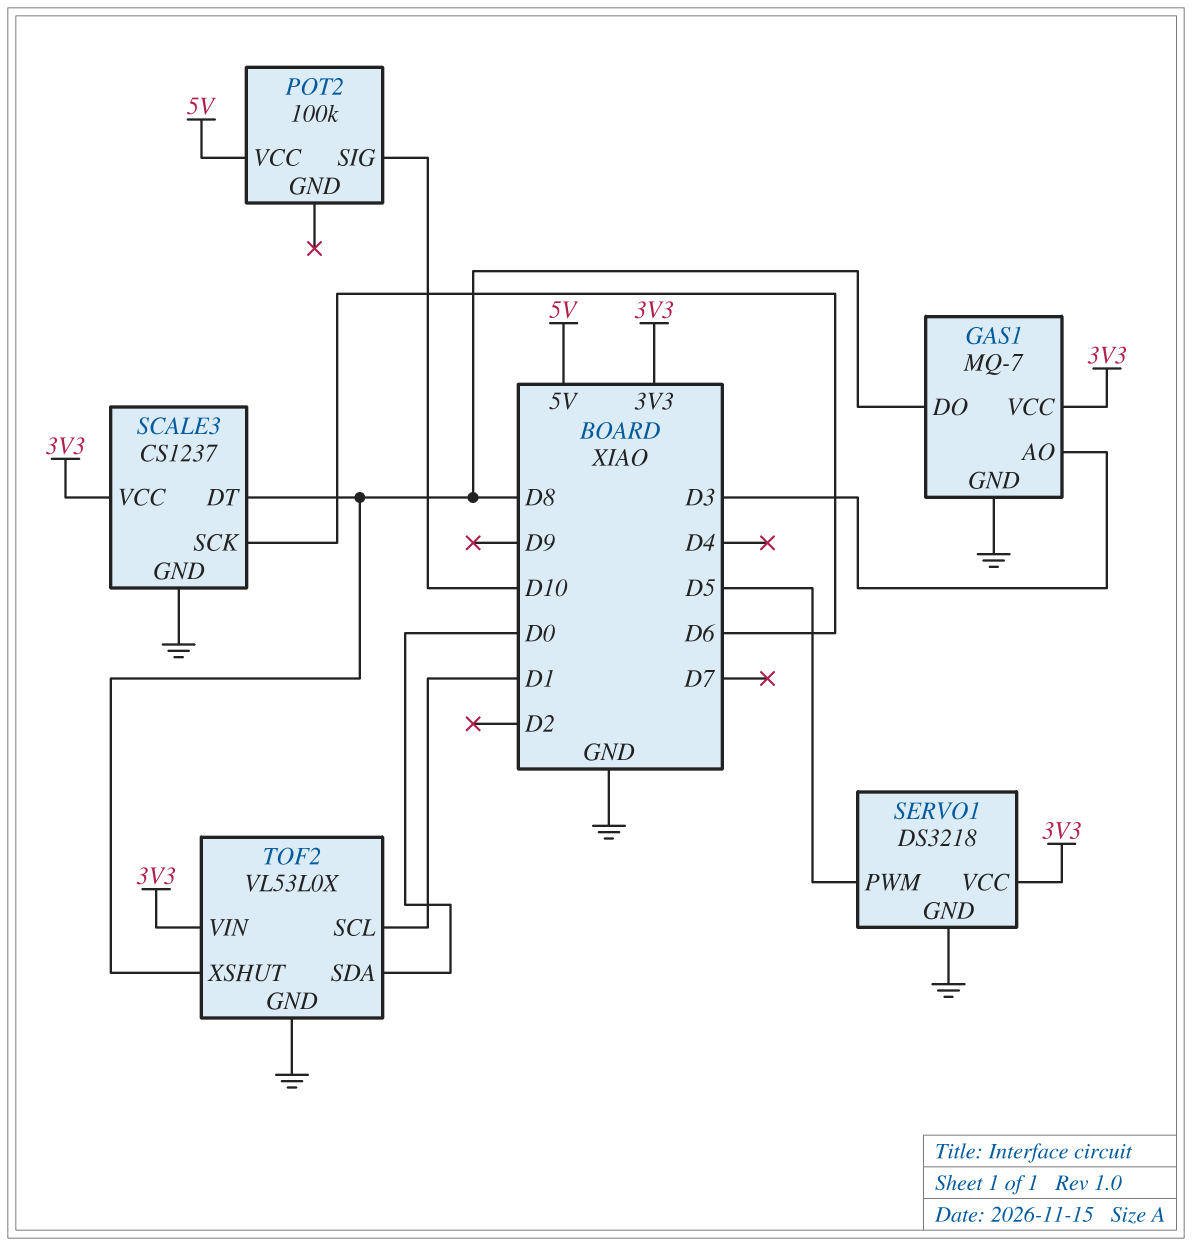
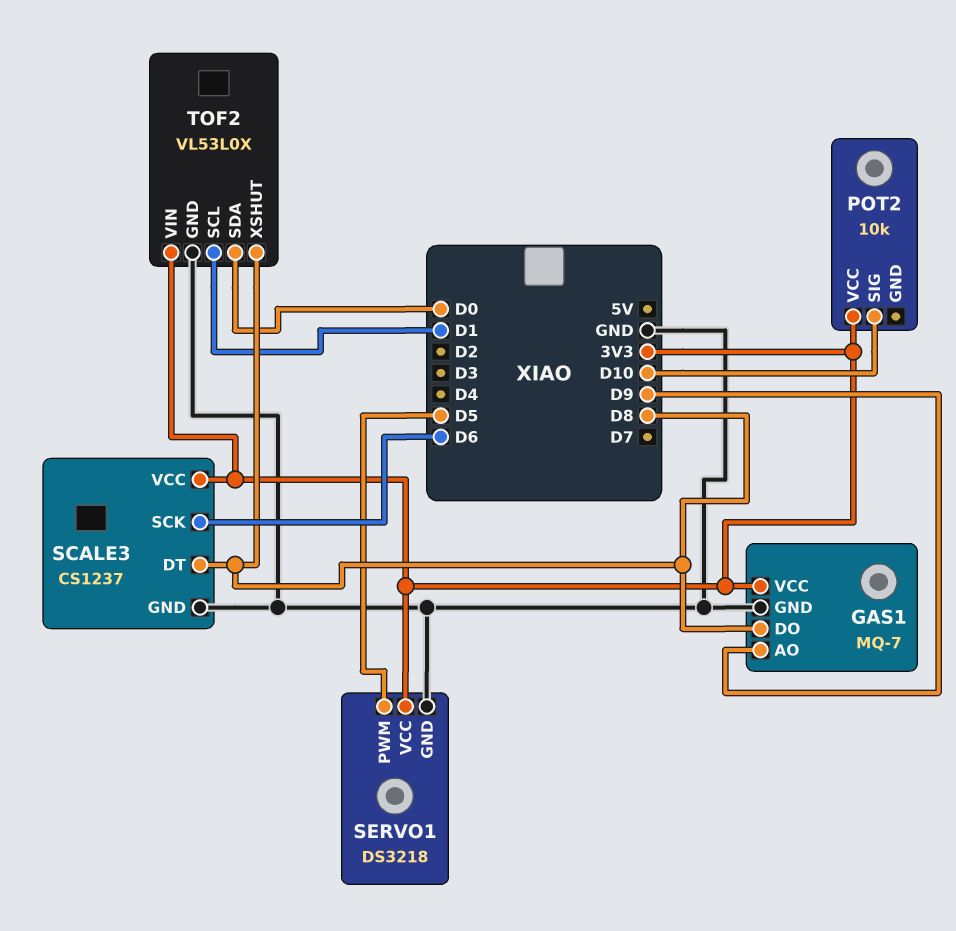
GAS1 pin AO: D3 -> D9
POT2: 100k -> 10k
POT2 pin VCC: 5V -> 3V3

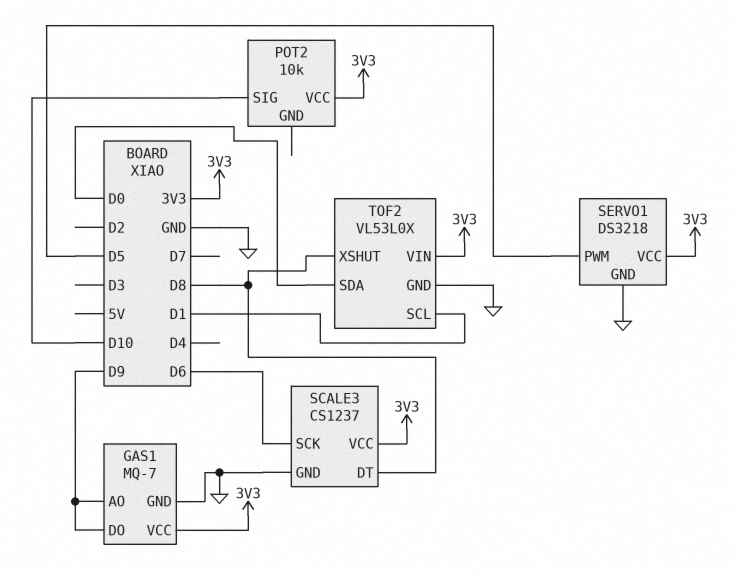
GAS1 pin DO: D8 -> D9

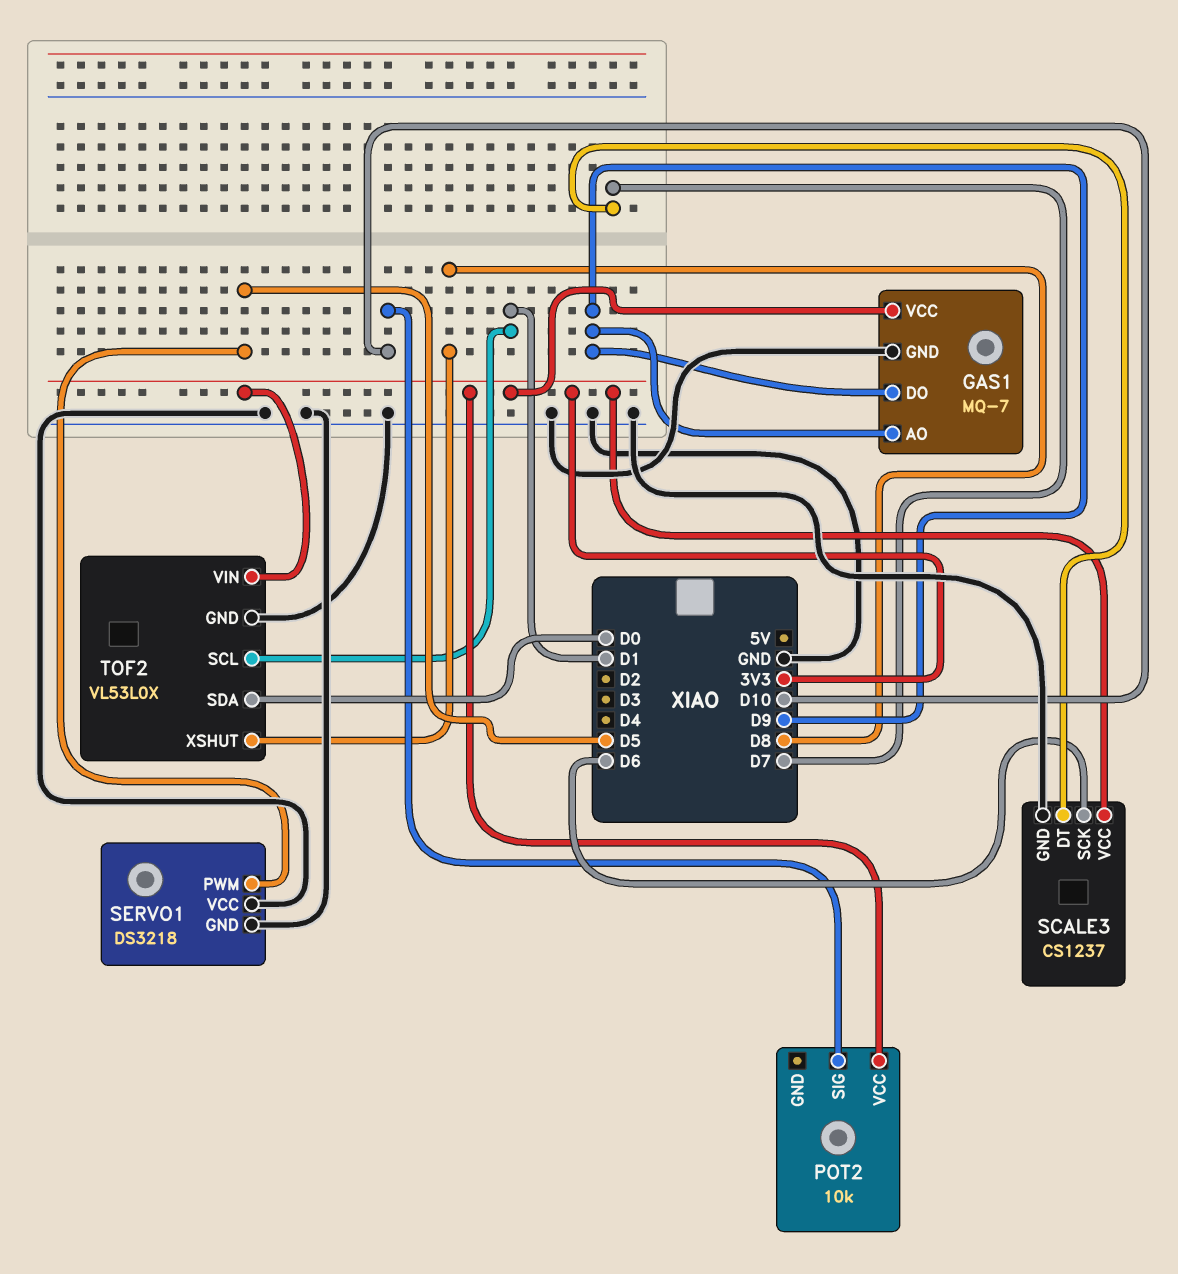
SCALE3 pin DT: D8 -> D7
SERVO1 pin VCC: 3V3 -> GND

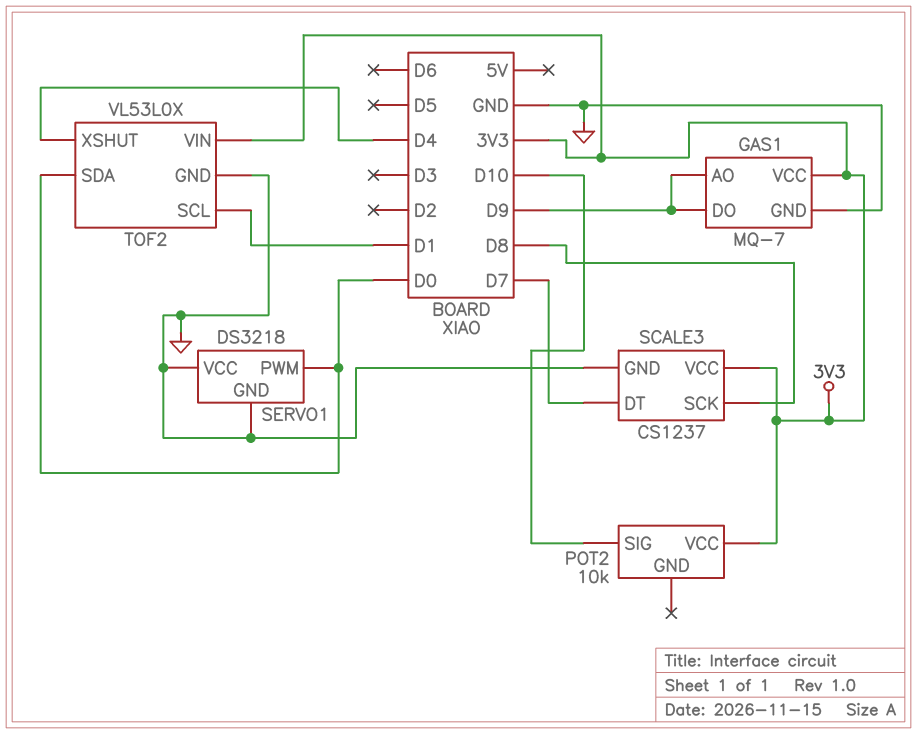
SCALE3 pin SCK: D6 -> D8
SERVO1 pin PWM: D5 -> D0
TOF2 pin XSHUT: D8 -> D4

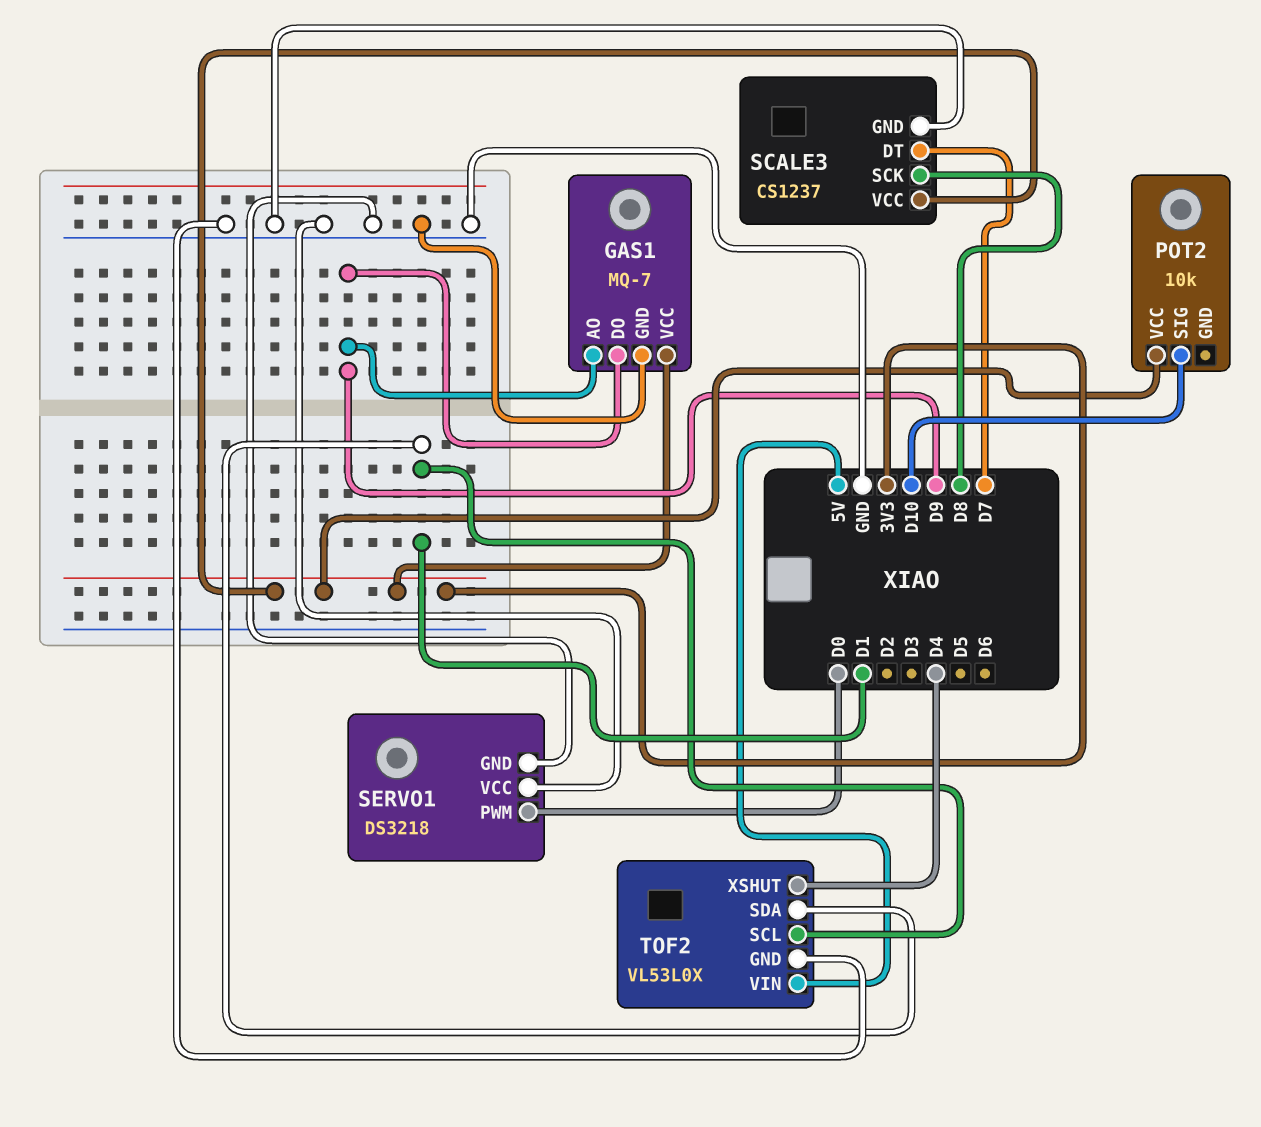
TOF2 pin SDA: D0 -> D1
TOF2 pin VIN: 3V3 -> 5V

